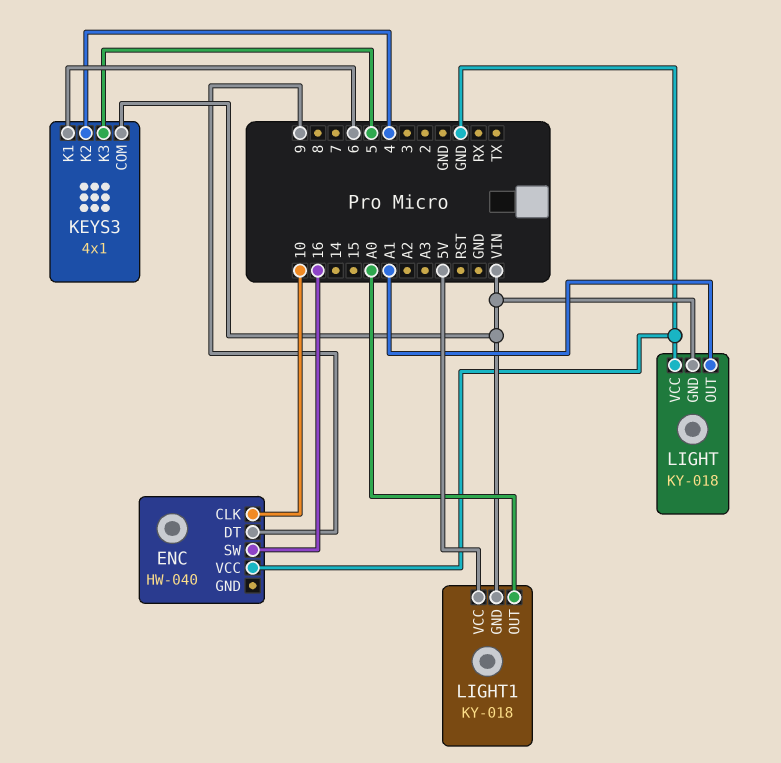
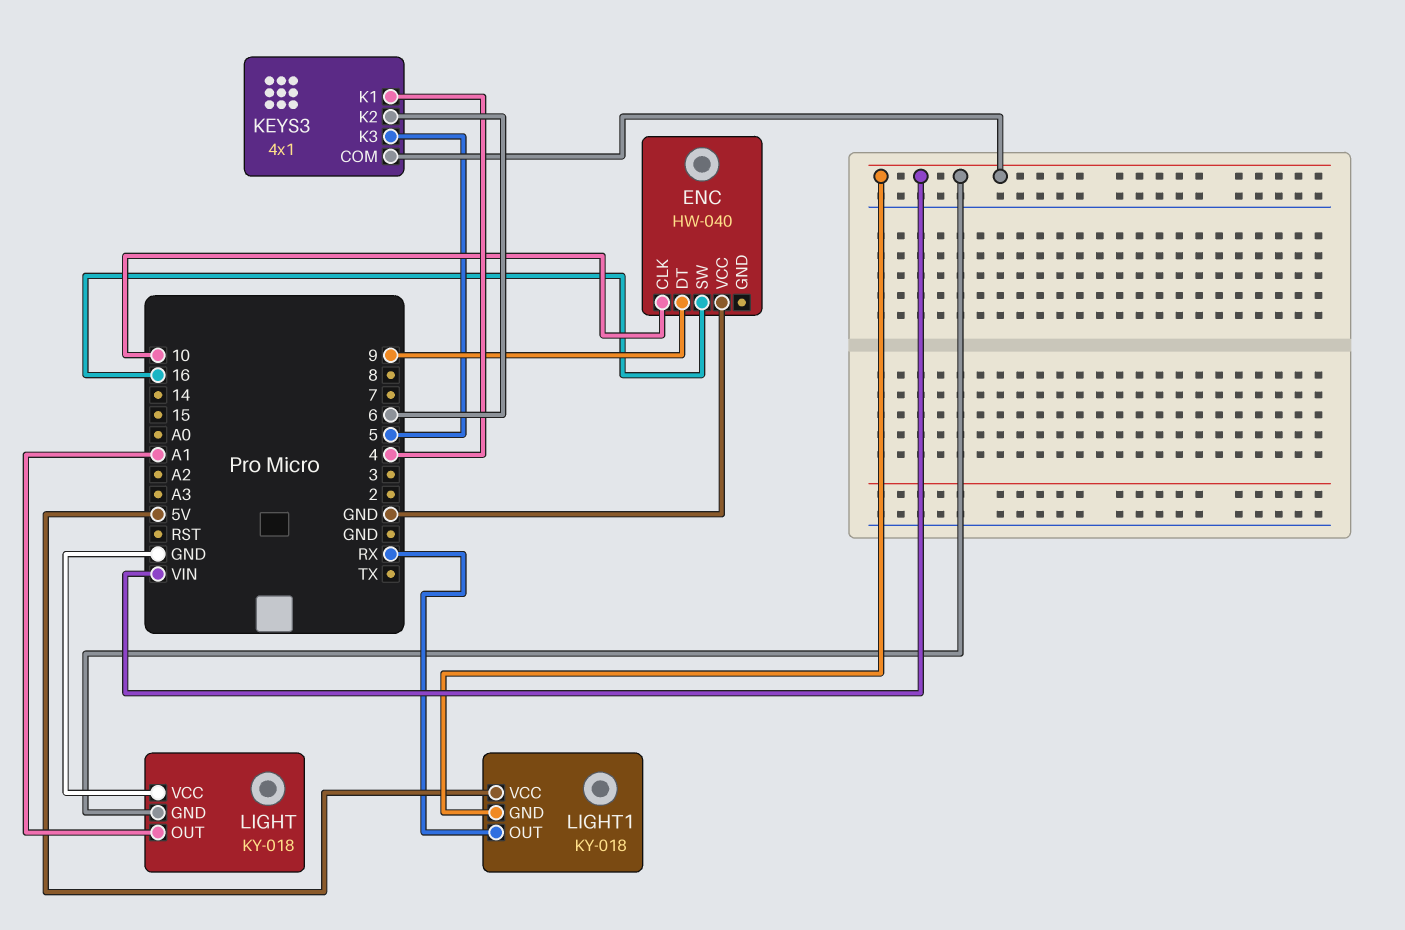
KEYS3 pin K1: 6 -> 4
KEYS3 pin K2: 4 -> 6
LIGHT1 pin OUT: A0 -> RX

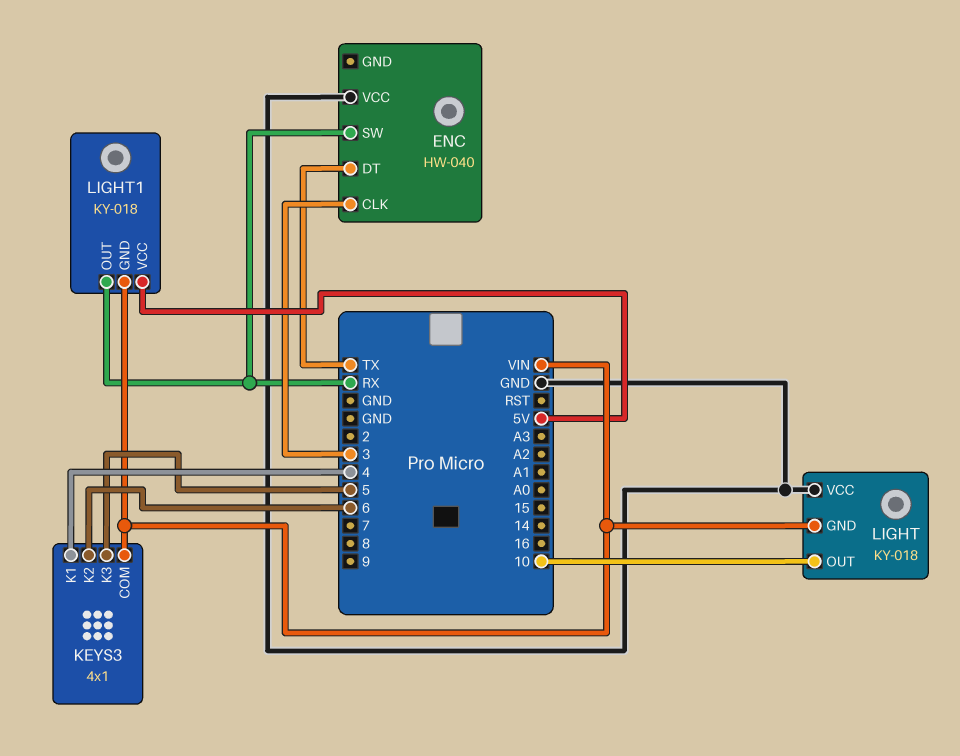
ENC pin CLK: 10 -> 3
ENC pin DT: 9 -> TX
ENC pin SW: 16 -> RX
LIGHT pin OUT: A1 -> 10

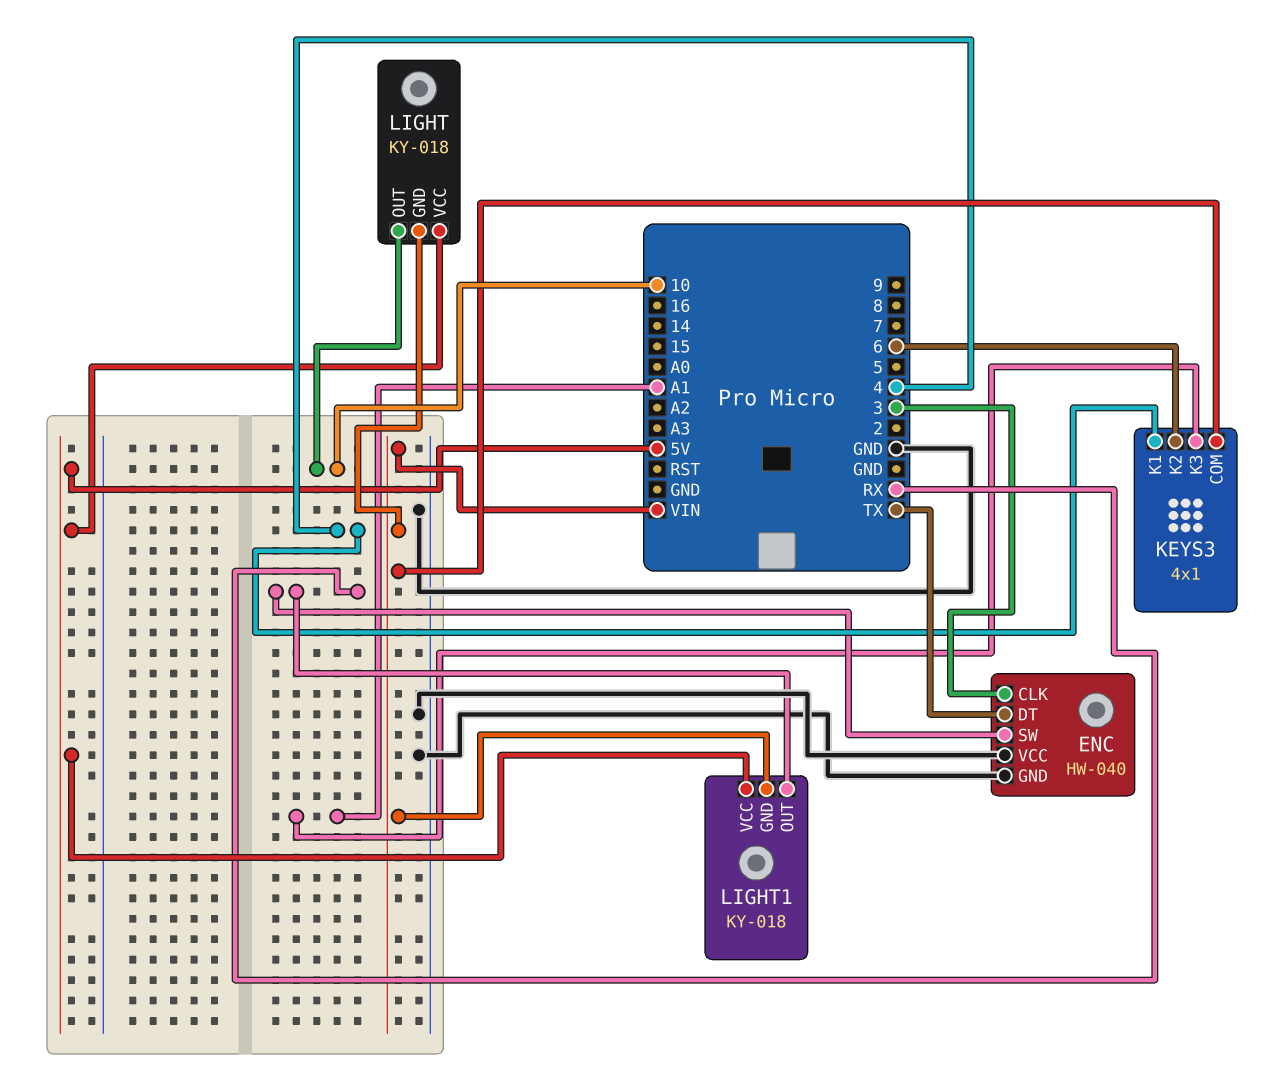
ENC pin GND: none -> GND
KEYS3 pin K3: 5 -> A1
LIGHT pin VCC: GND -> 5V

